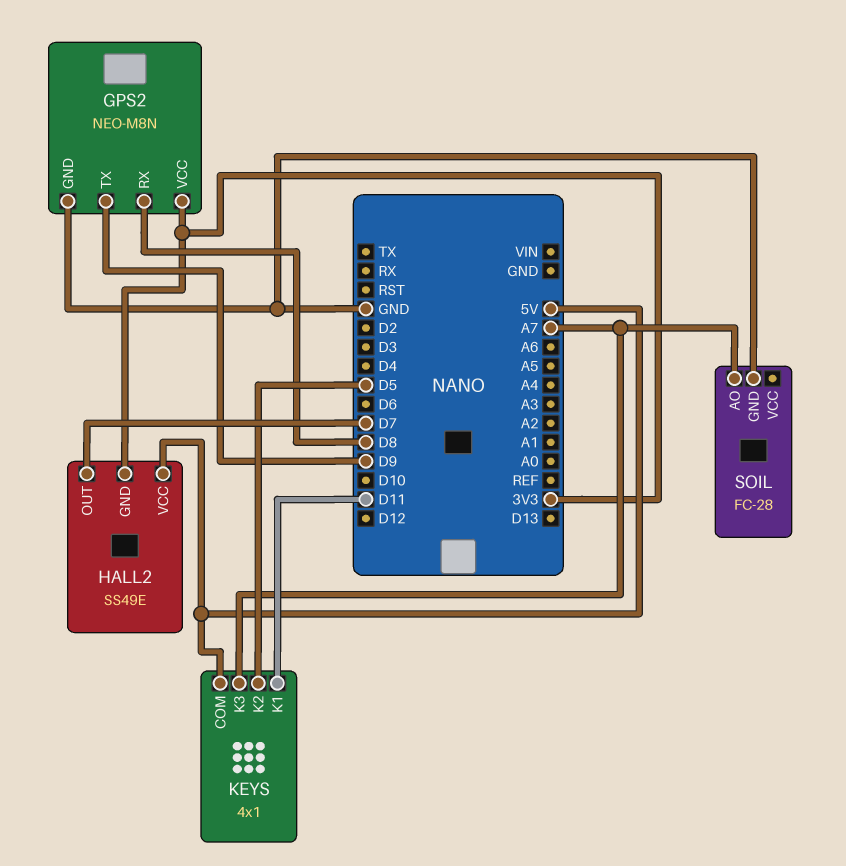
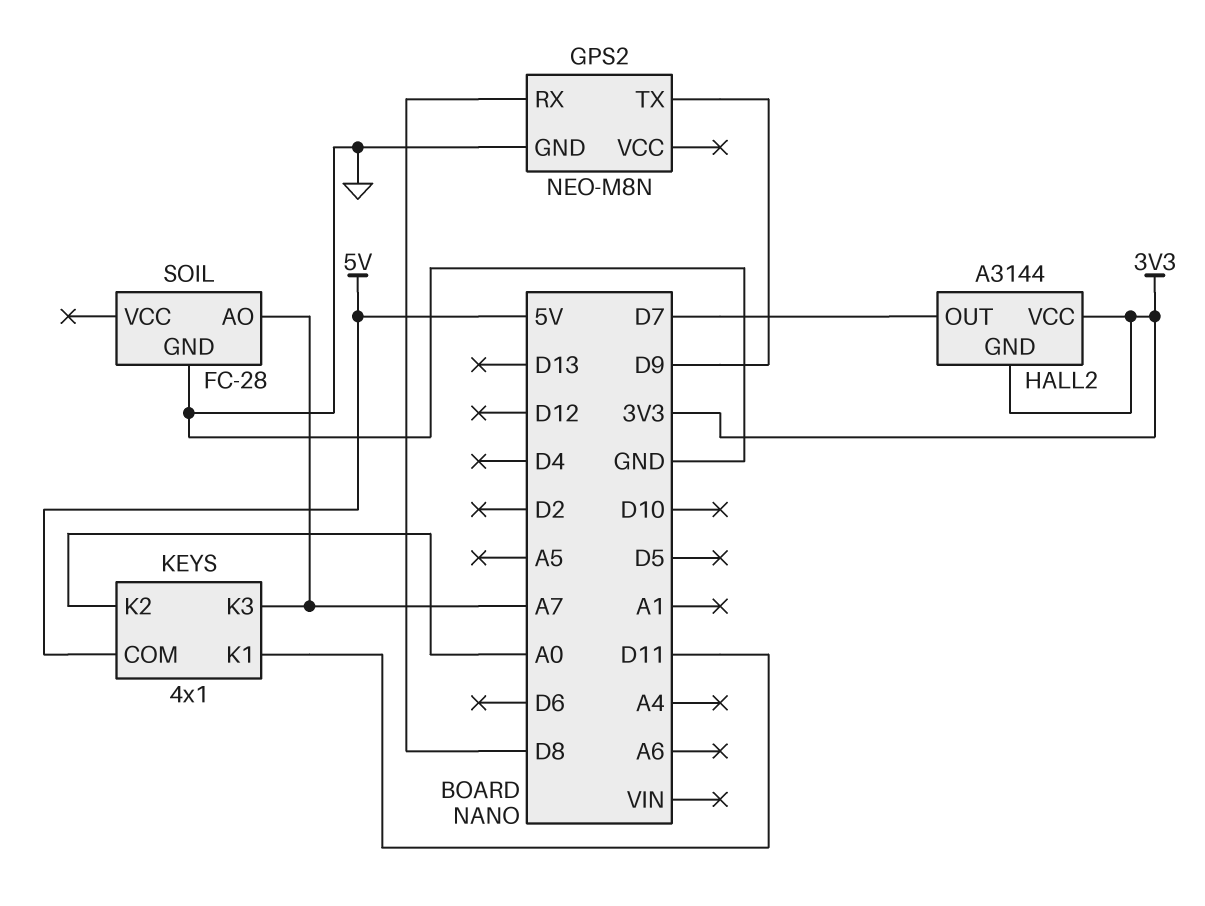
GPS2 pin VCC: 3V3 -> none
HALL2: SS49E -> A3144
HALL2 pin VCC: 5V -> 3V3
KEYS pin K2: D5 -> A0

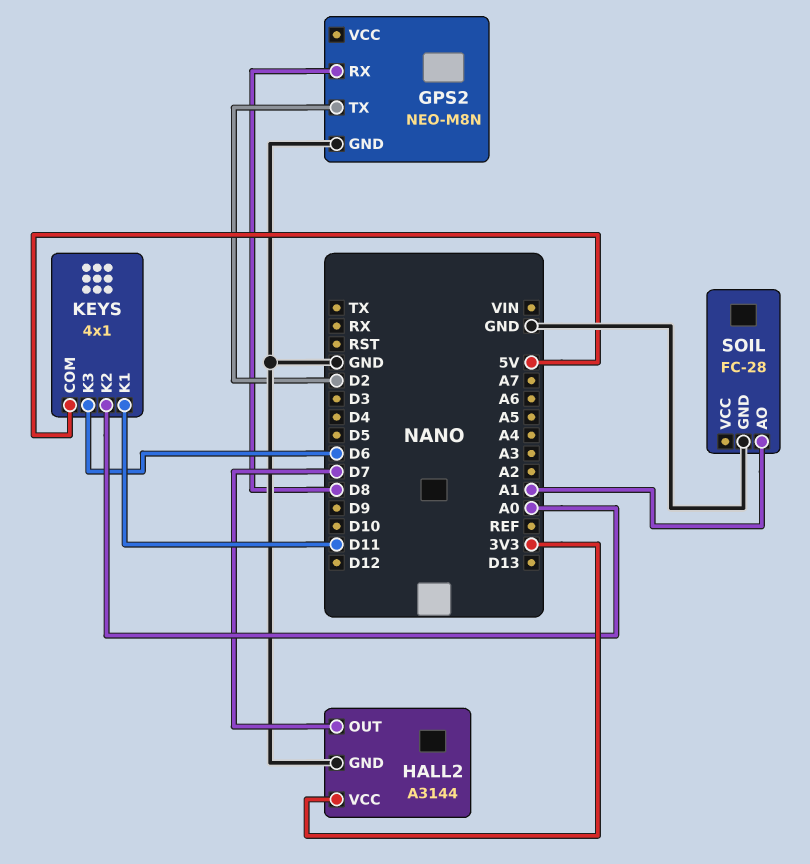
GPS2 pin TX: D9 -> D2
HALL2 pin GND: 3V3 -> GND
KEYS pin K3: A7 -> D6
SOIL pin AO: A7 -> A1

